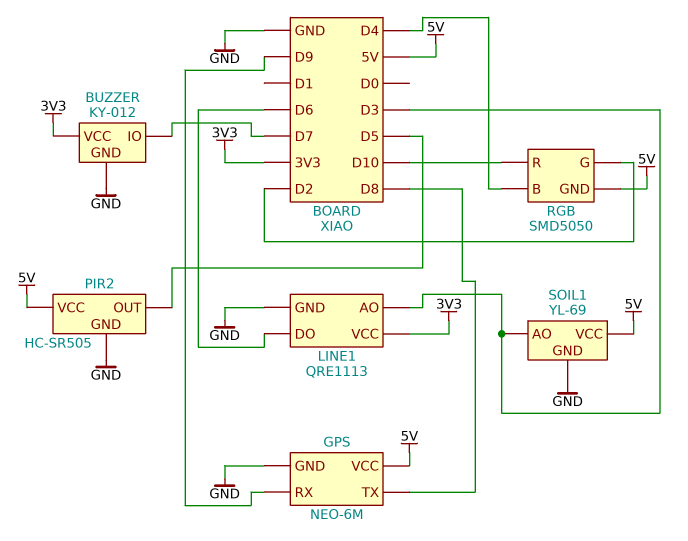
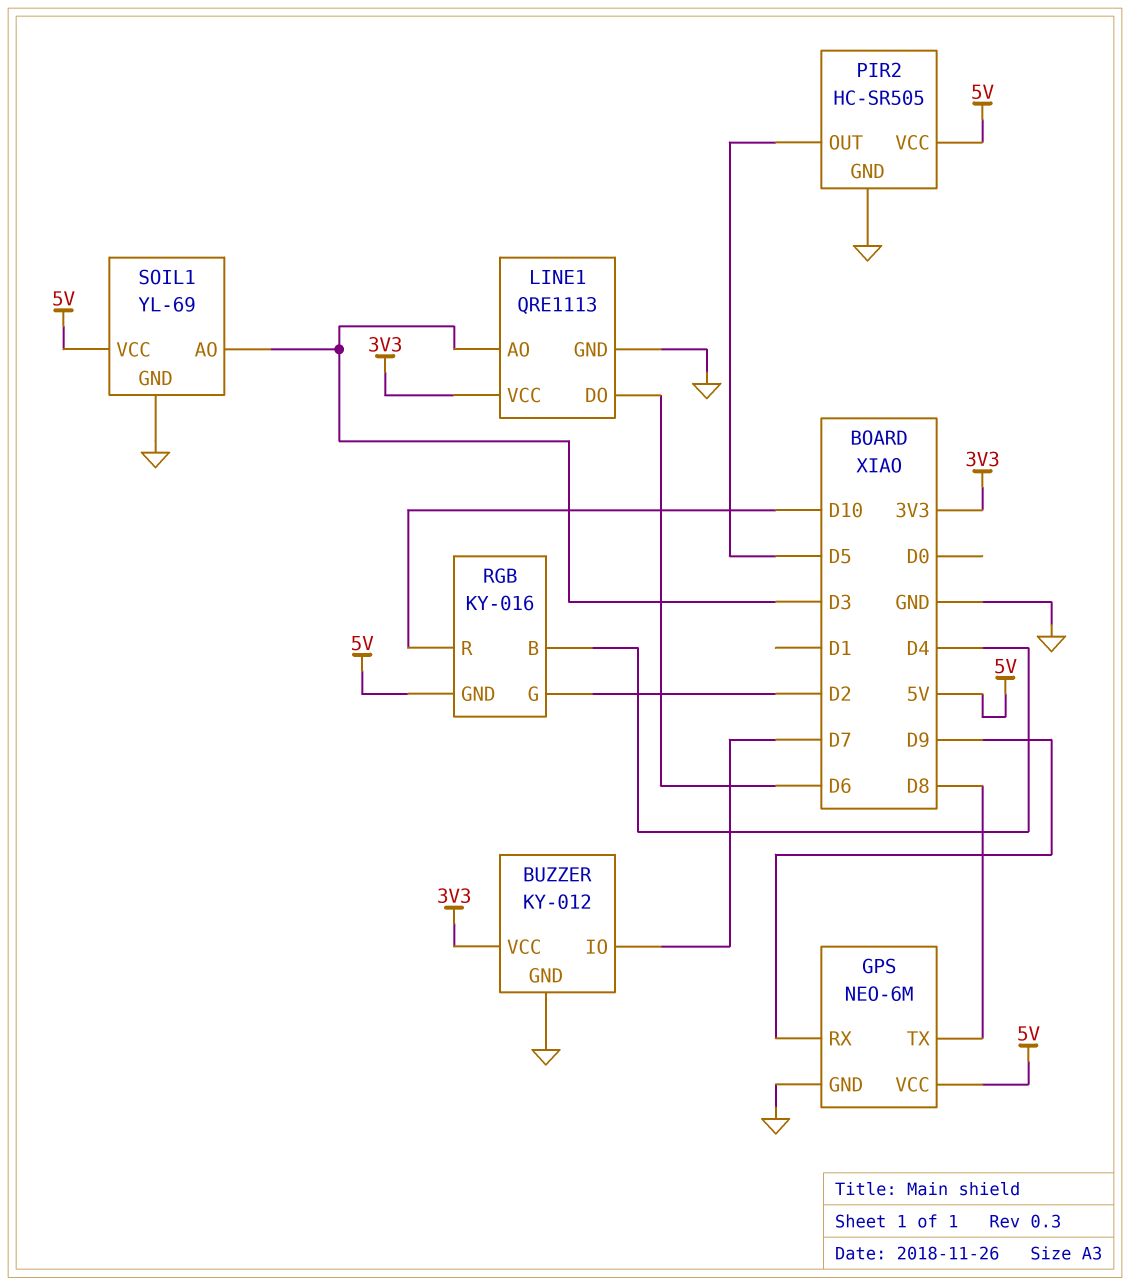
RGB: SMD5050 -> KY-016

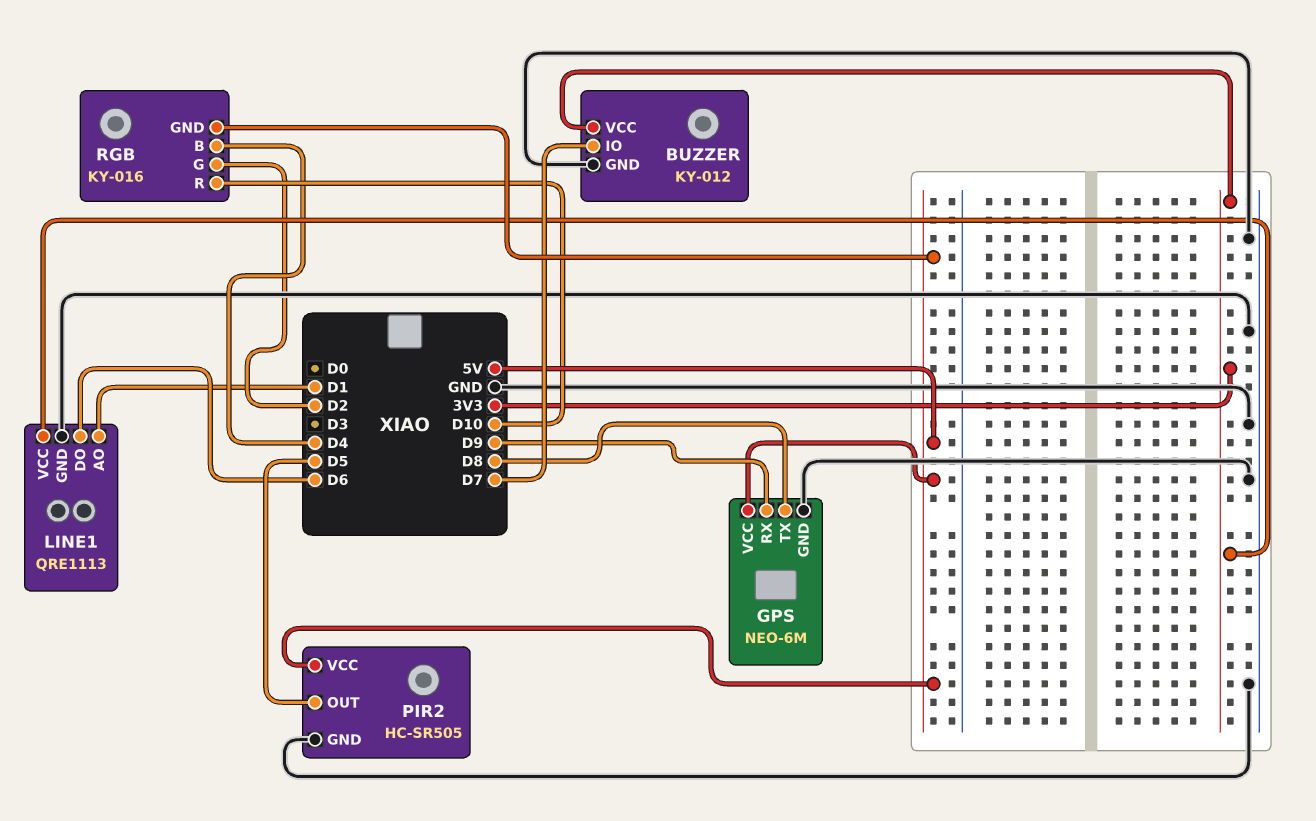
LINE1 pin AO: D3 -> D1
SOIL1: YL-69 -> none
SOIL1 pin AO: D3 -> none
SOIL1 pin GND: GND -> none
SOIL1 pin VCC: 5V -> none

